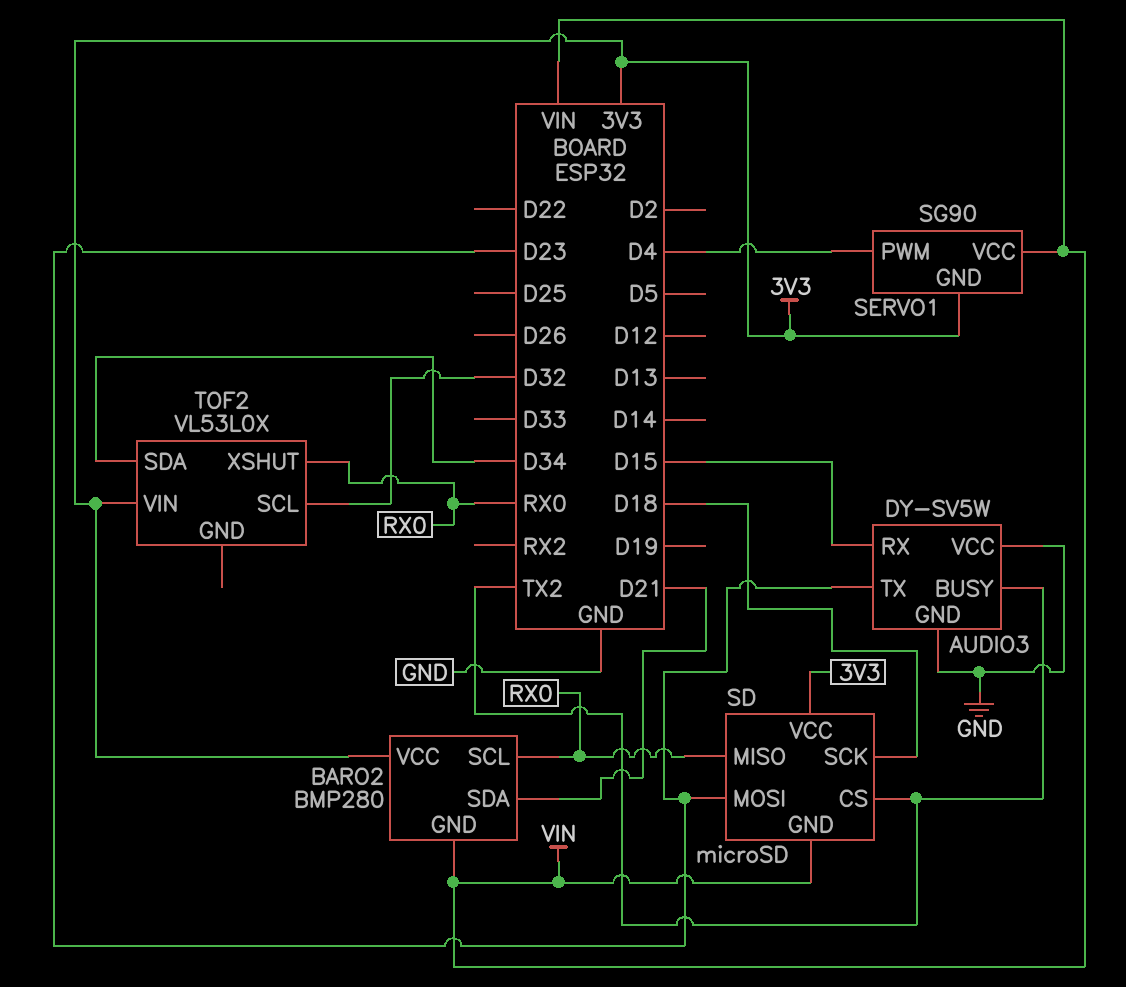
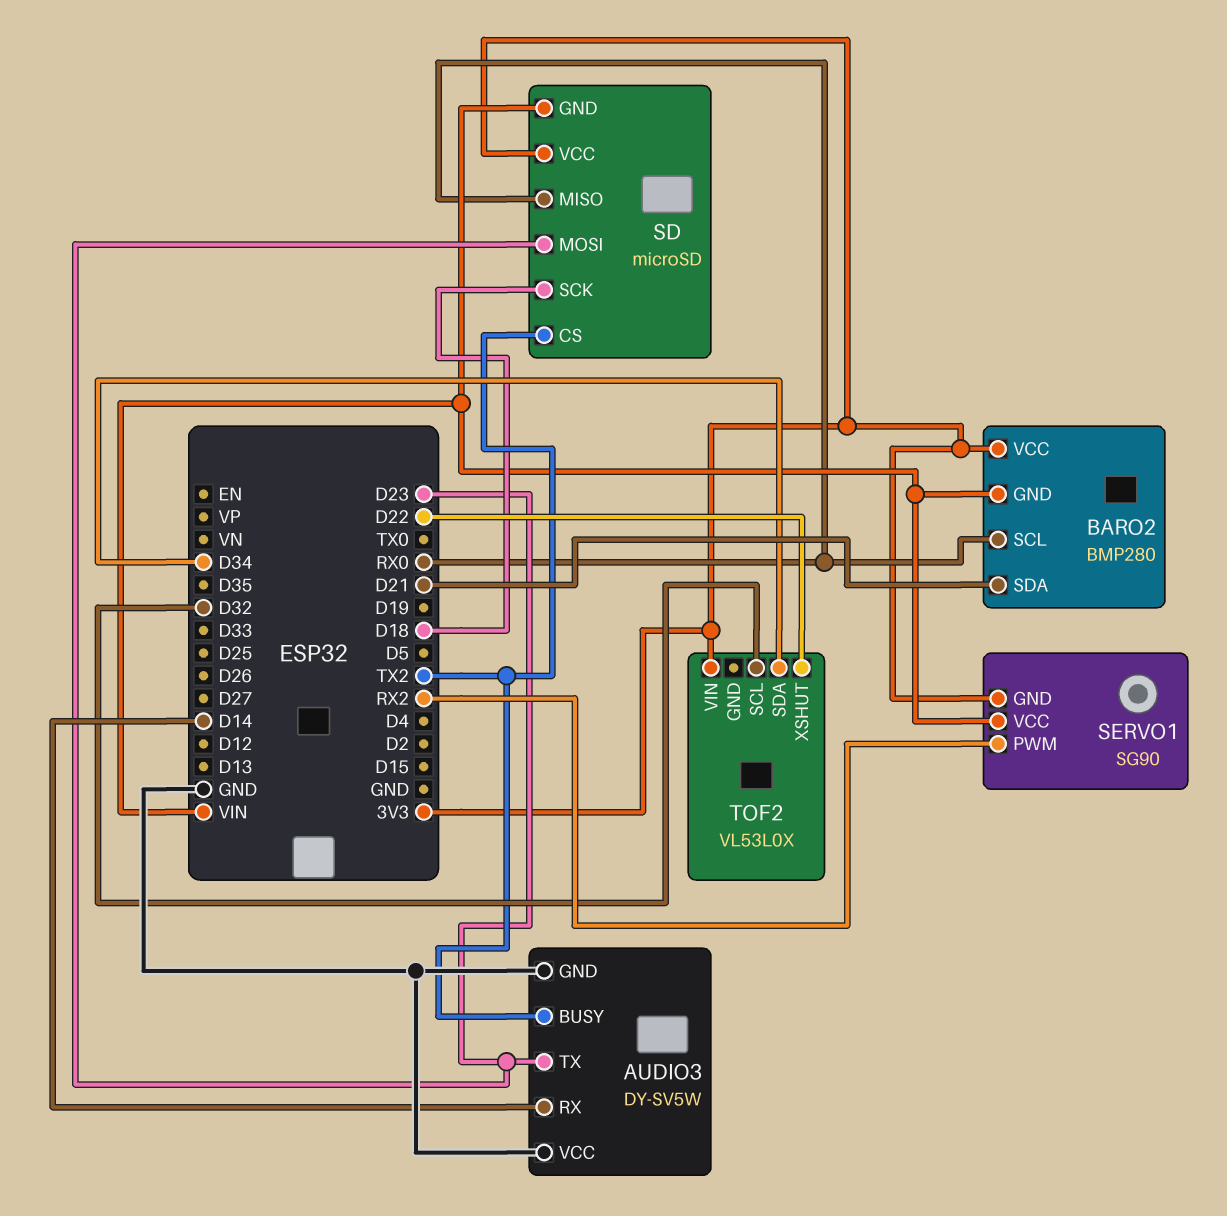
AUDIO3 pin RX: D15 -> D14
SERVO1 pin PWM: D4 -> RX2
TOF2 pin XSHUT: RX0 -> D22

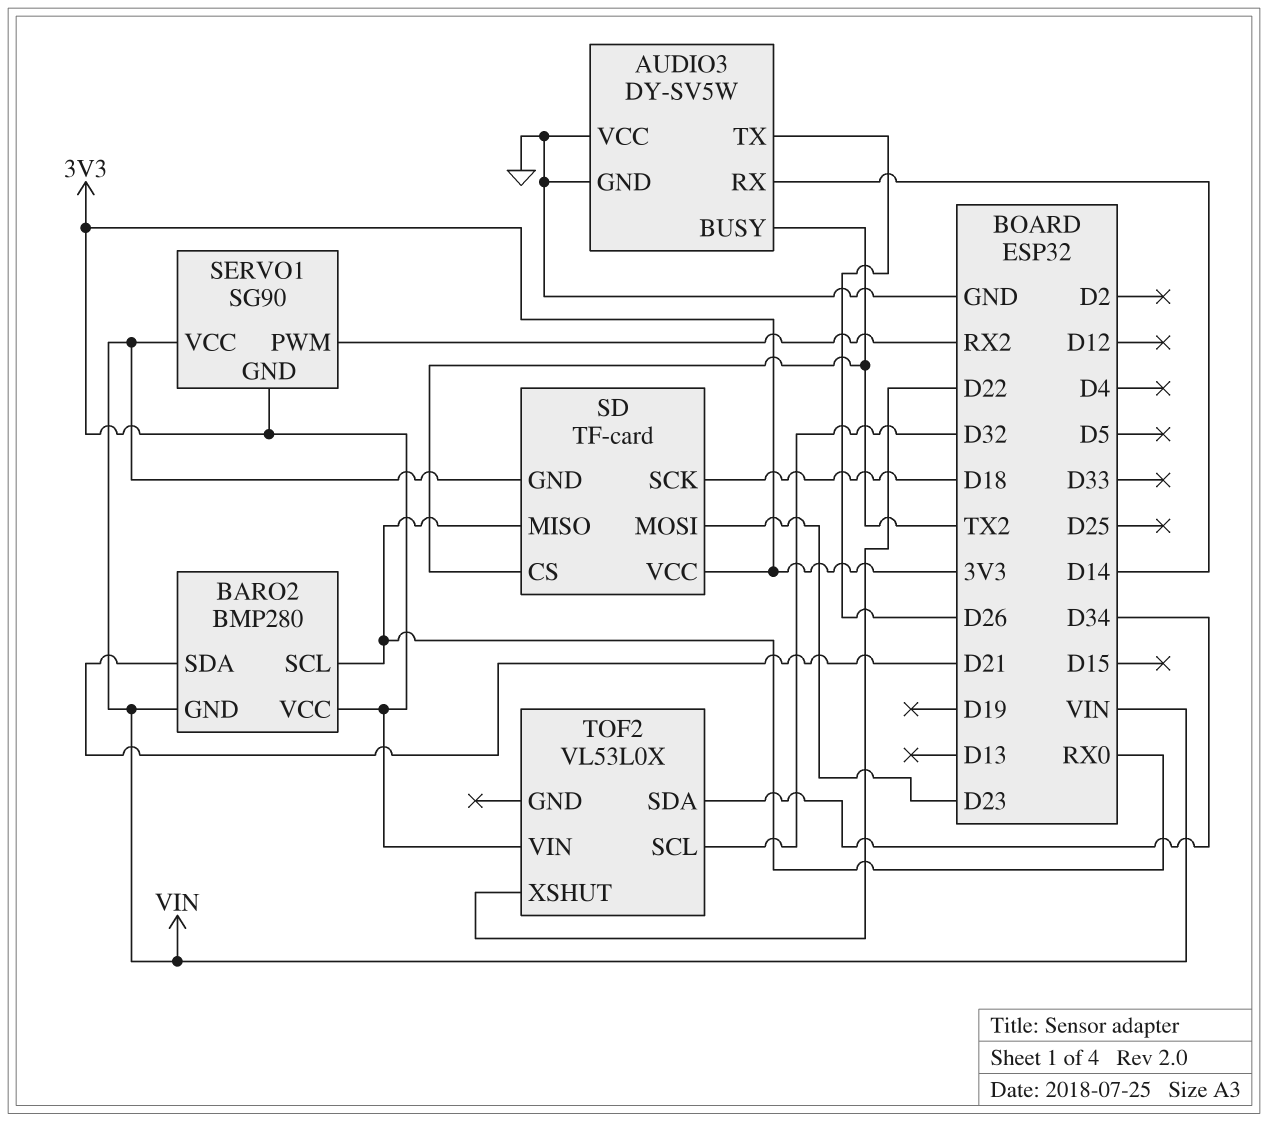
AUDIO3 pin TX: D23 -> D26
SD: microSD -> TF-card

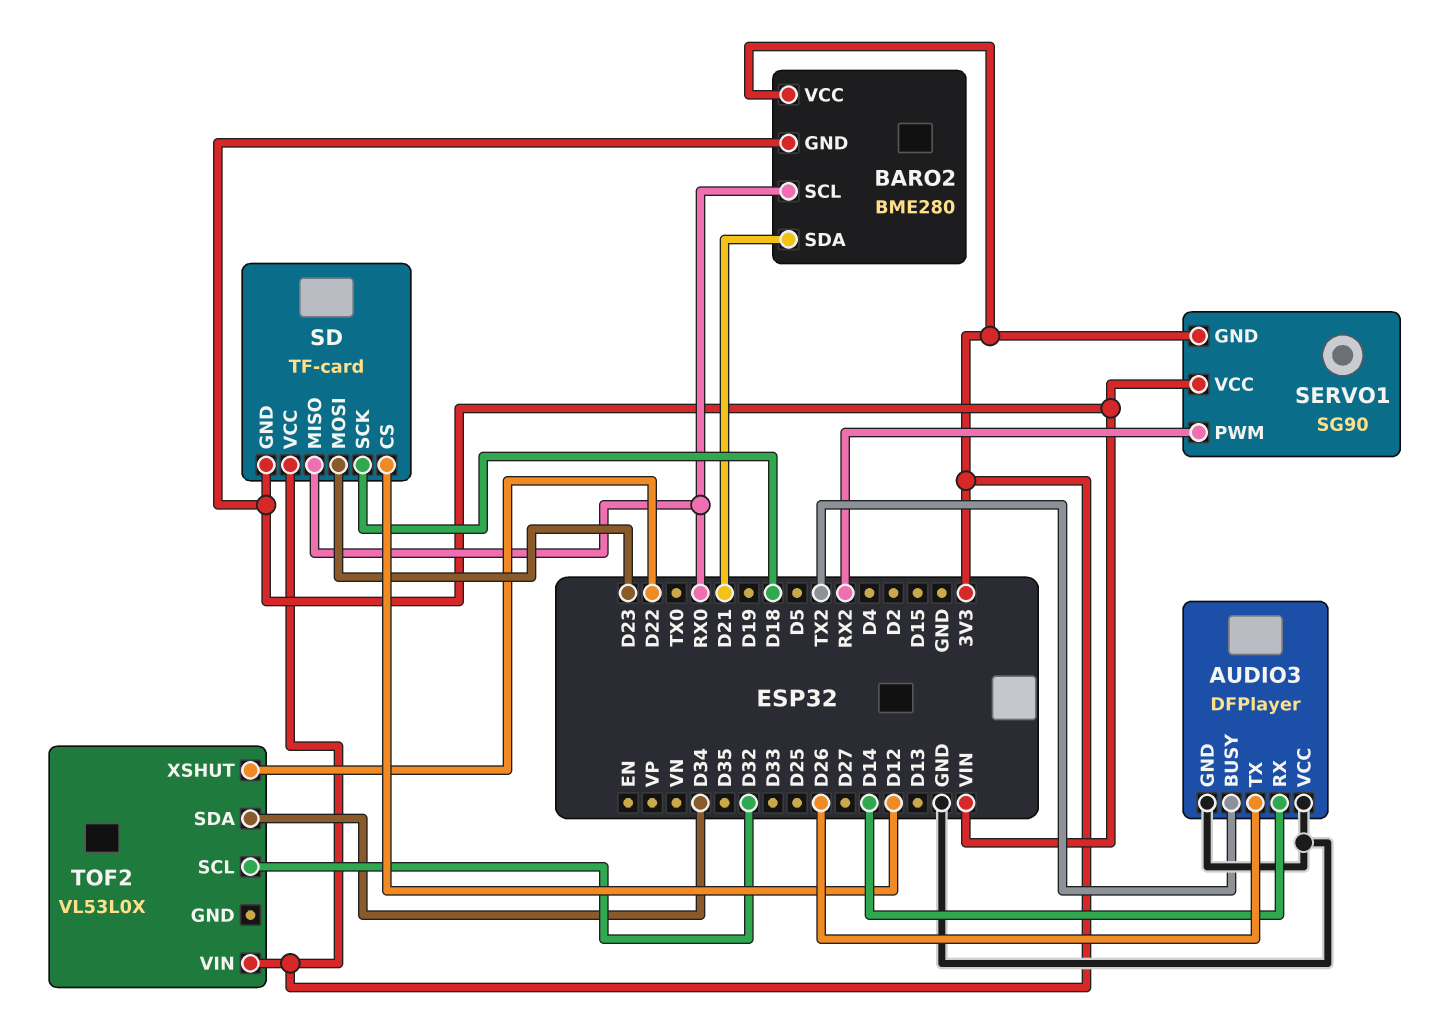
AUDIO3: DY-SV5W -> DFPlayer
BARO2: BMP280 -> BME280
SD pin CS: TX2 -> D12

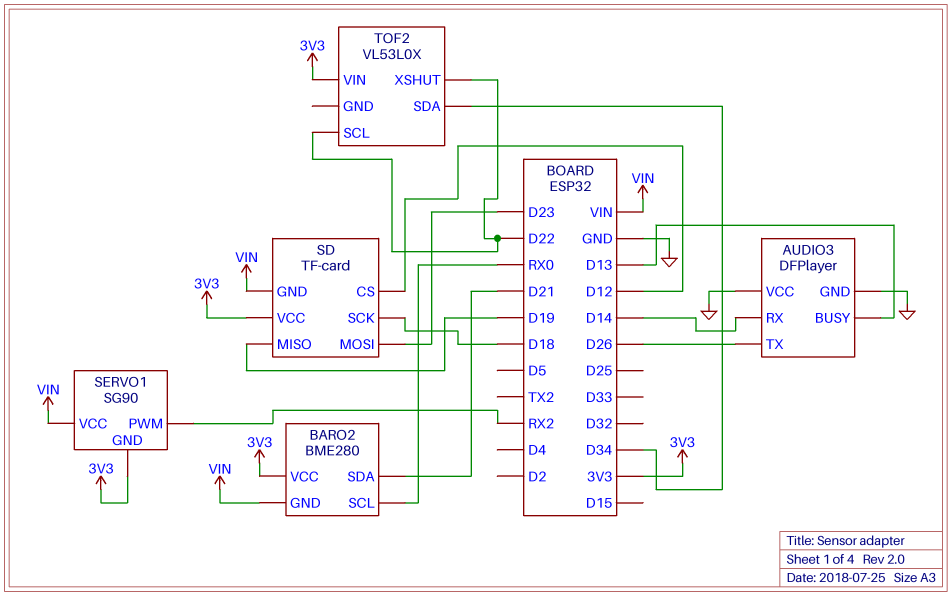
AUDIO3 pin BUSY: TX2 -> D13
SD pin MISO: RX0 -> D19
TOF2 pin SCL: D32 -> D22

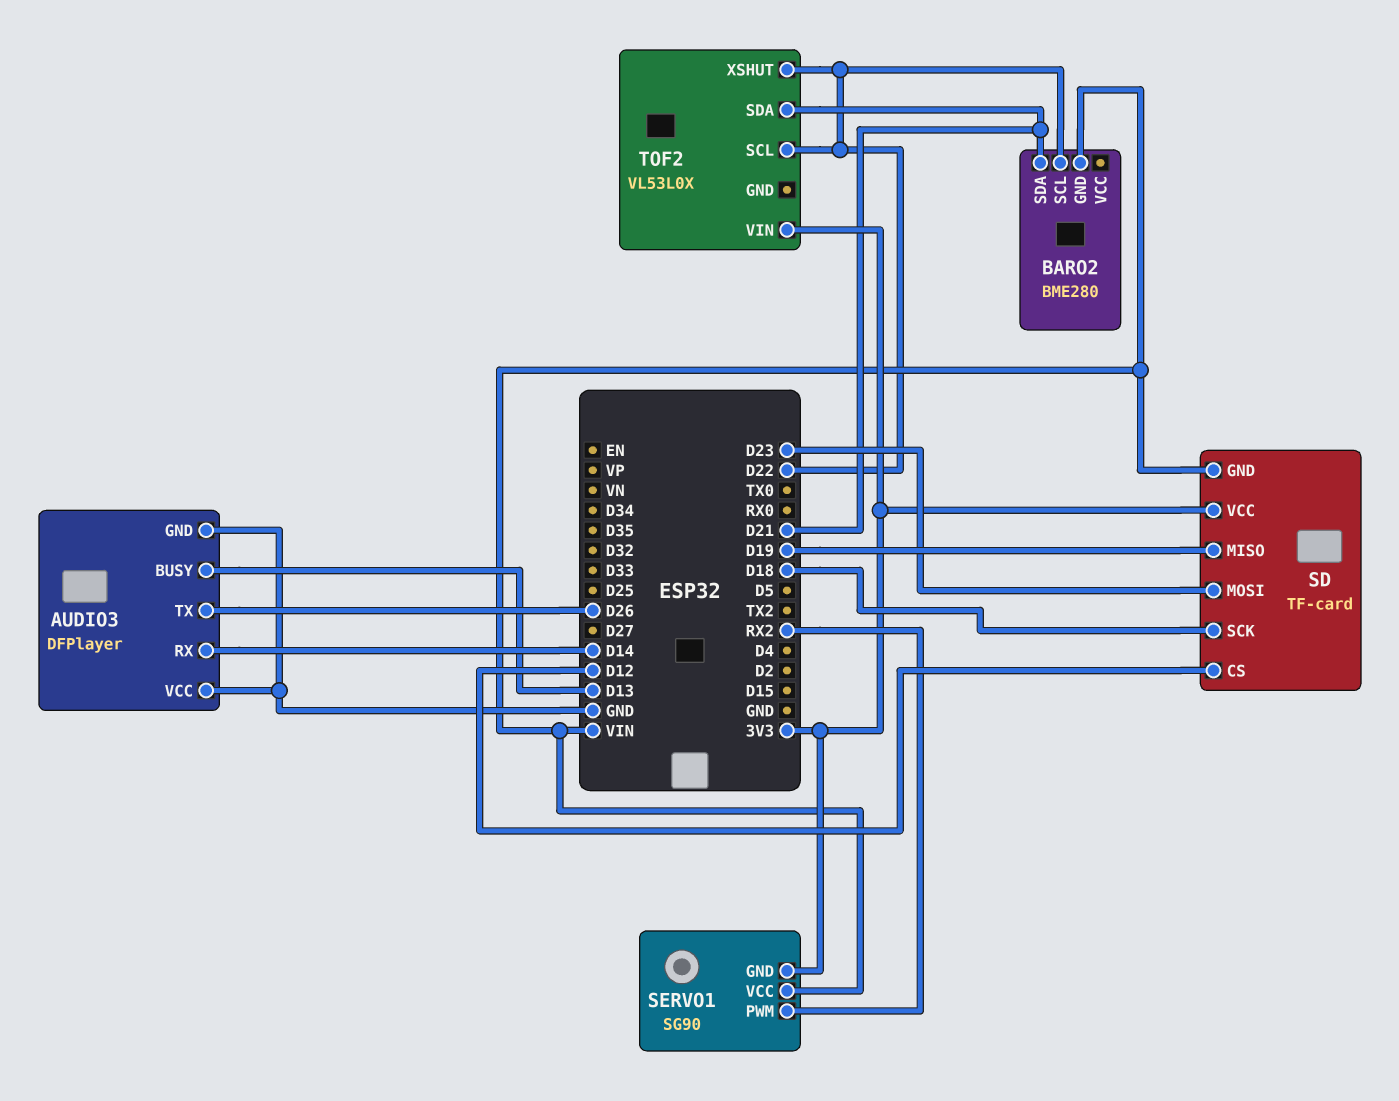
BARO2 pin SCL: RX0 -> D22
BARO2 pin VCC: 3V3 -> none
TOF2 pin SDA: D34 -> D21

